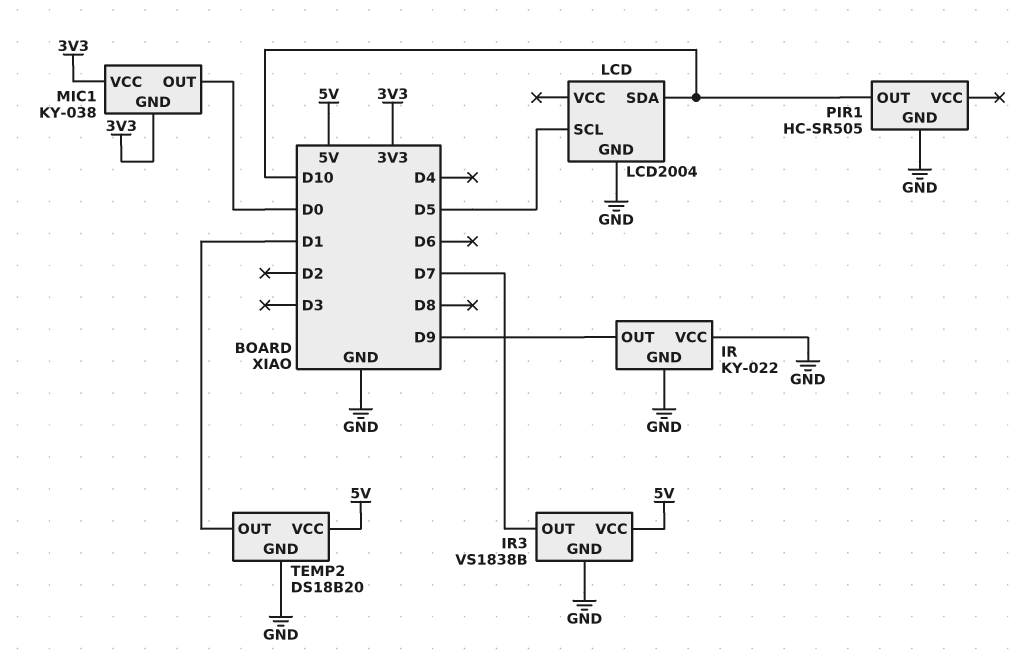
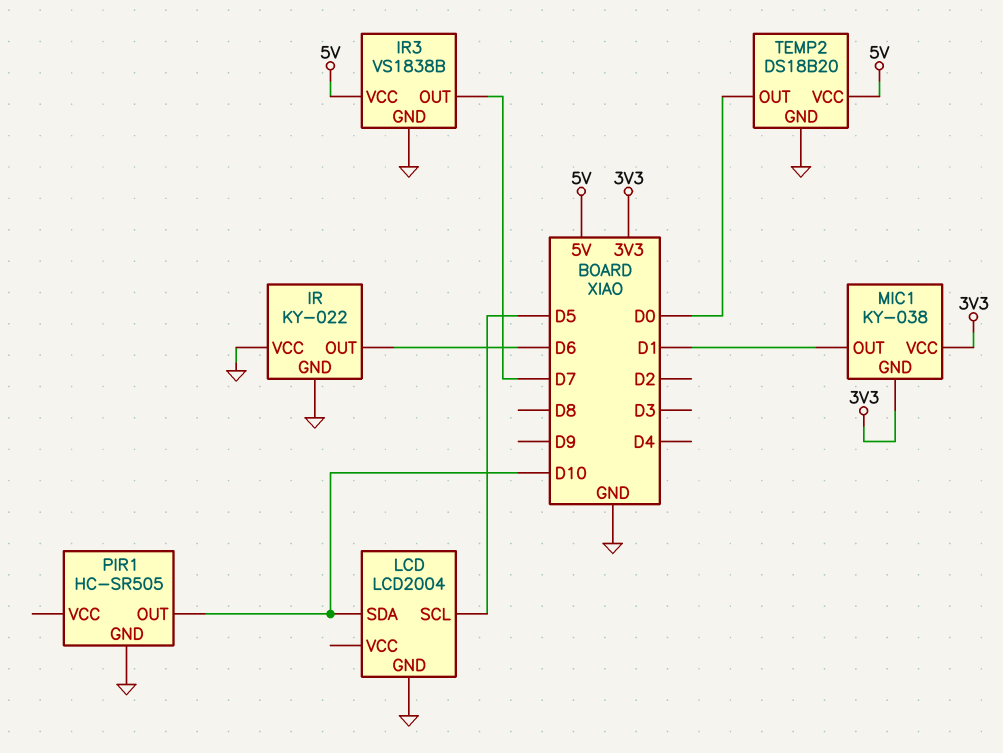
IR pin OUT: D9 -> D6
MIC1 pin OUT: D0 -> D1
TEMP2 pin OUT: D1 -> D0

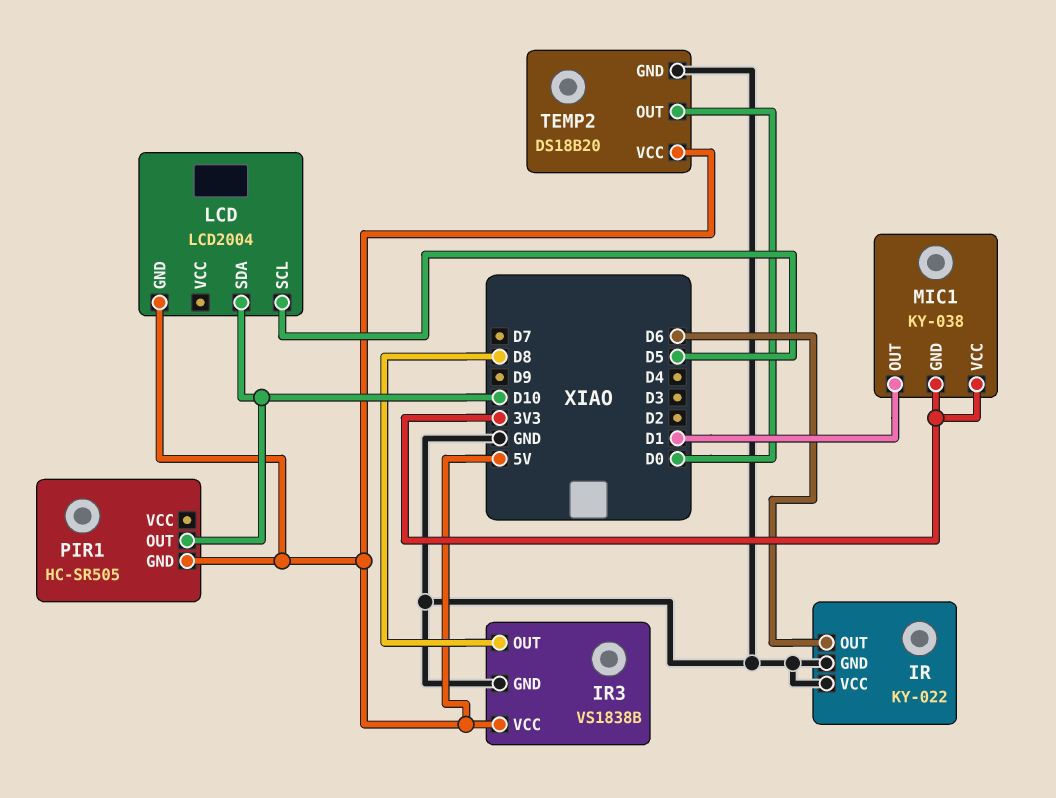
IR3 pin OUT: D7 -> D8
LCD pin GND: GND -> 5V
PIR1 pin GND: GND -> 5V

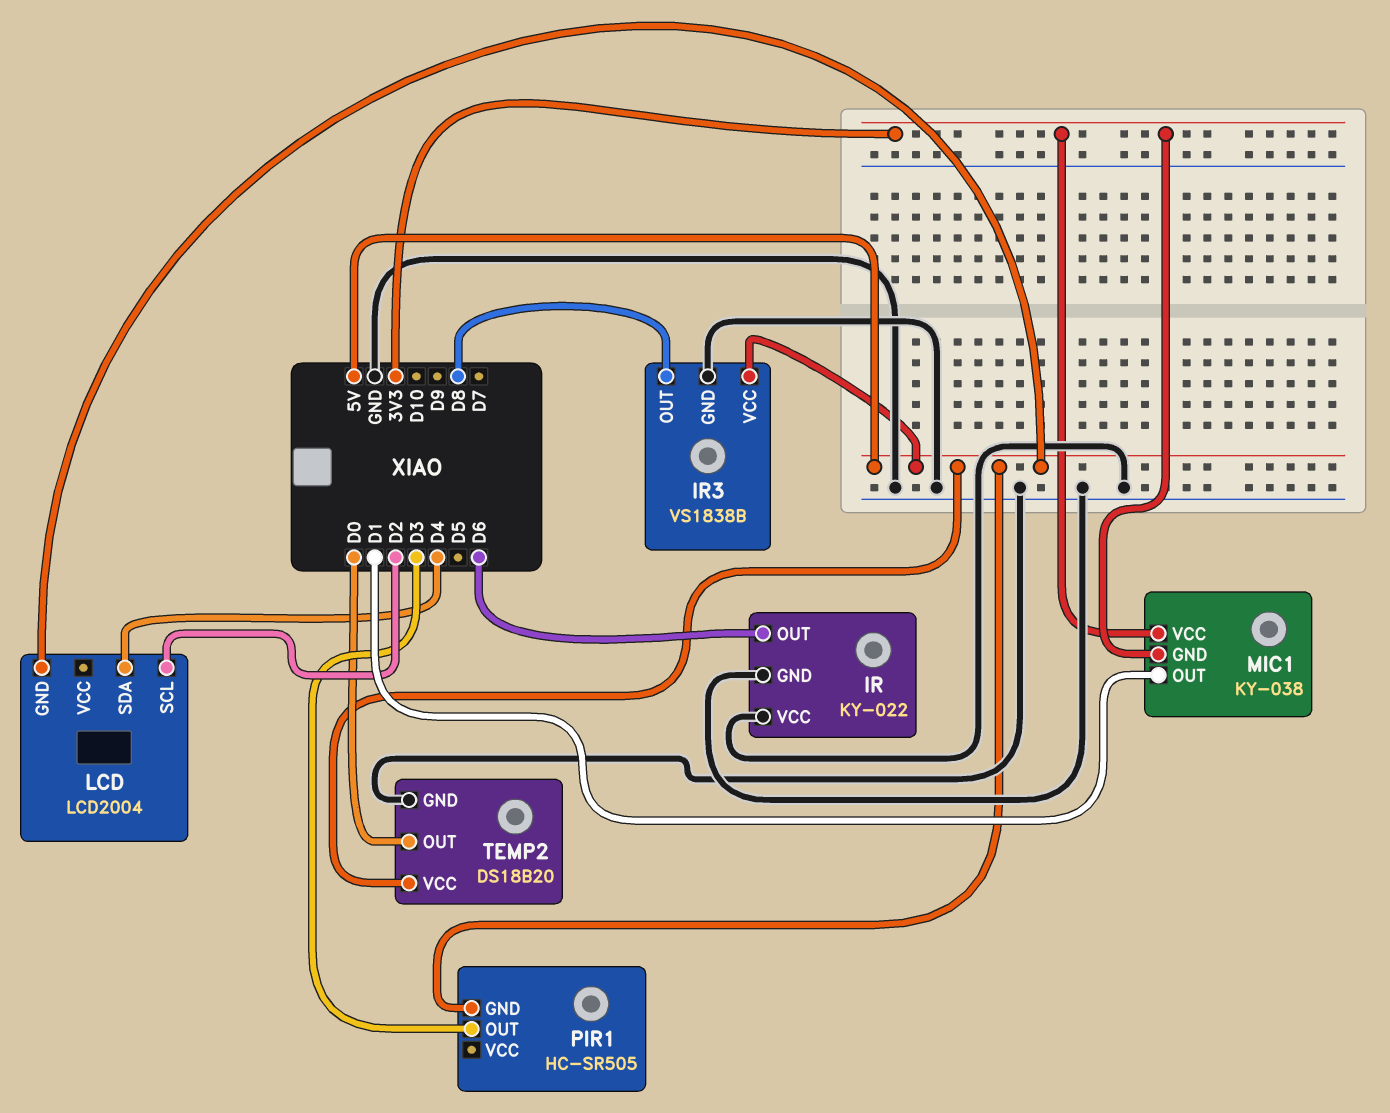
LCD pin SCL: D5 -> D2
LCD pin SDA: D10 -> D4
PIR1 pin OUT: D10 -> D3

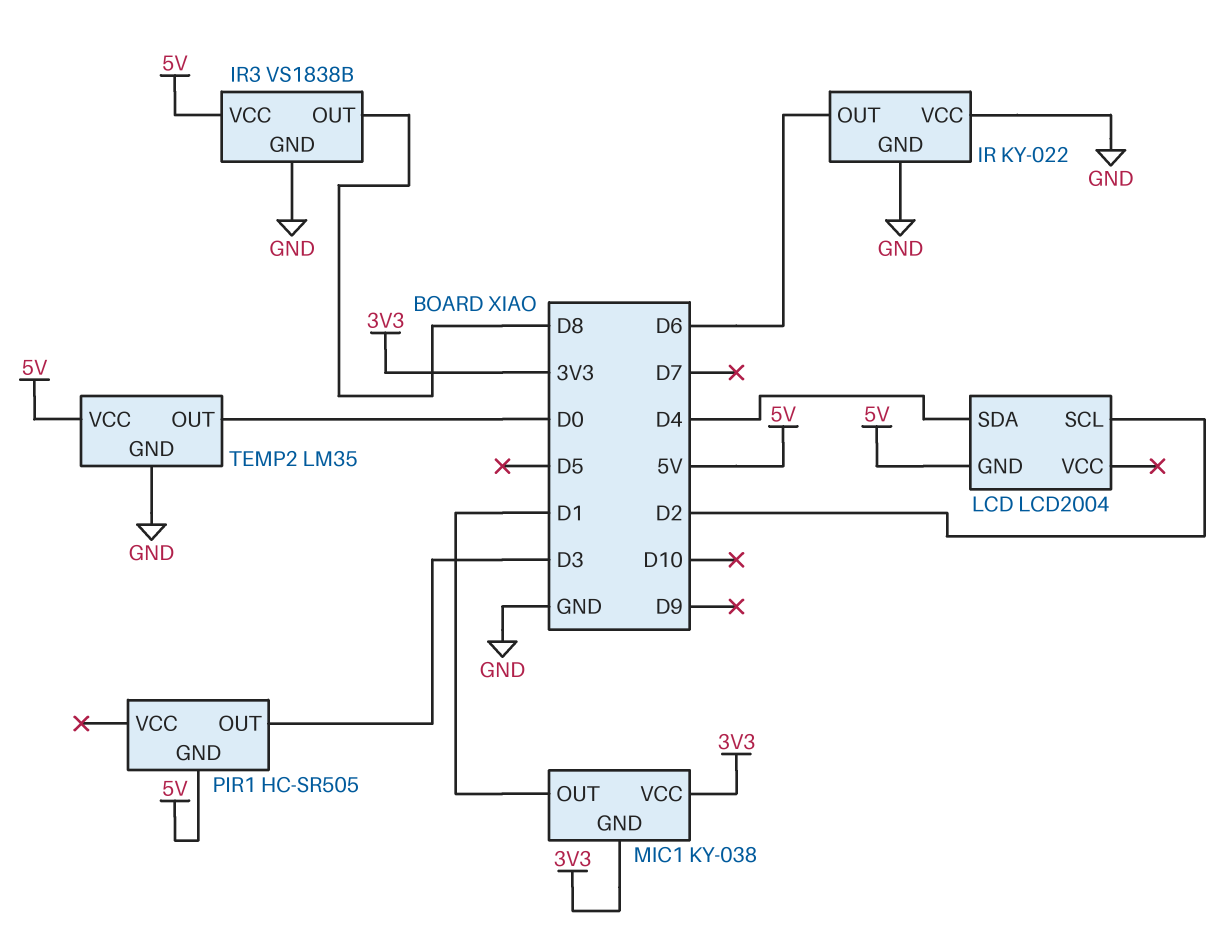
TEMP2: DS18B20 -> LM35

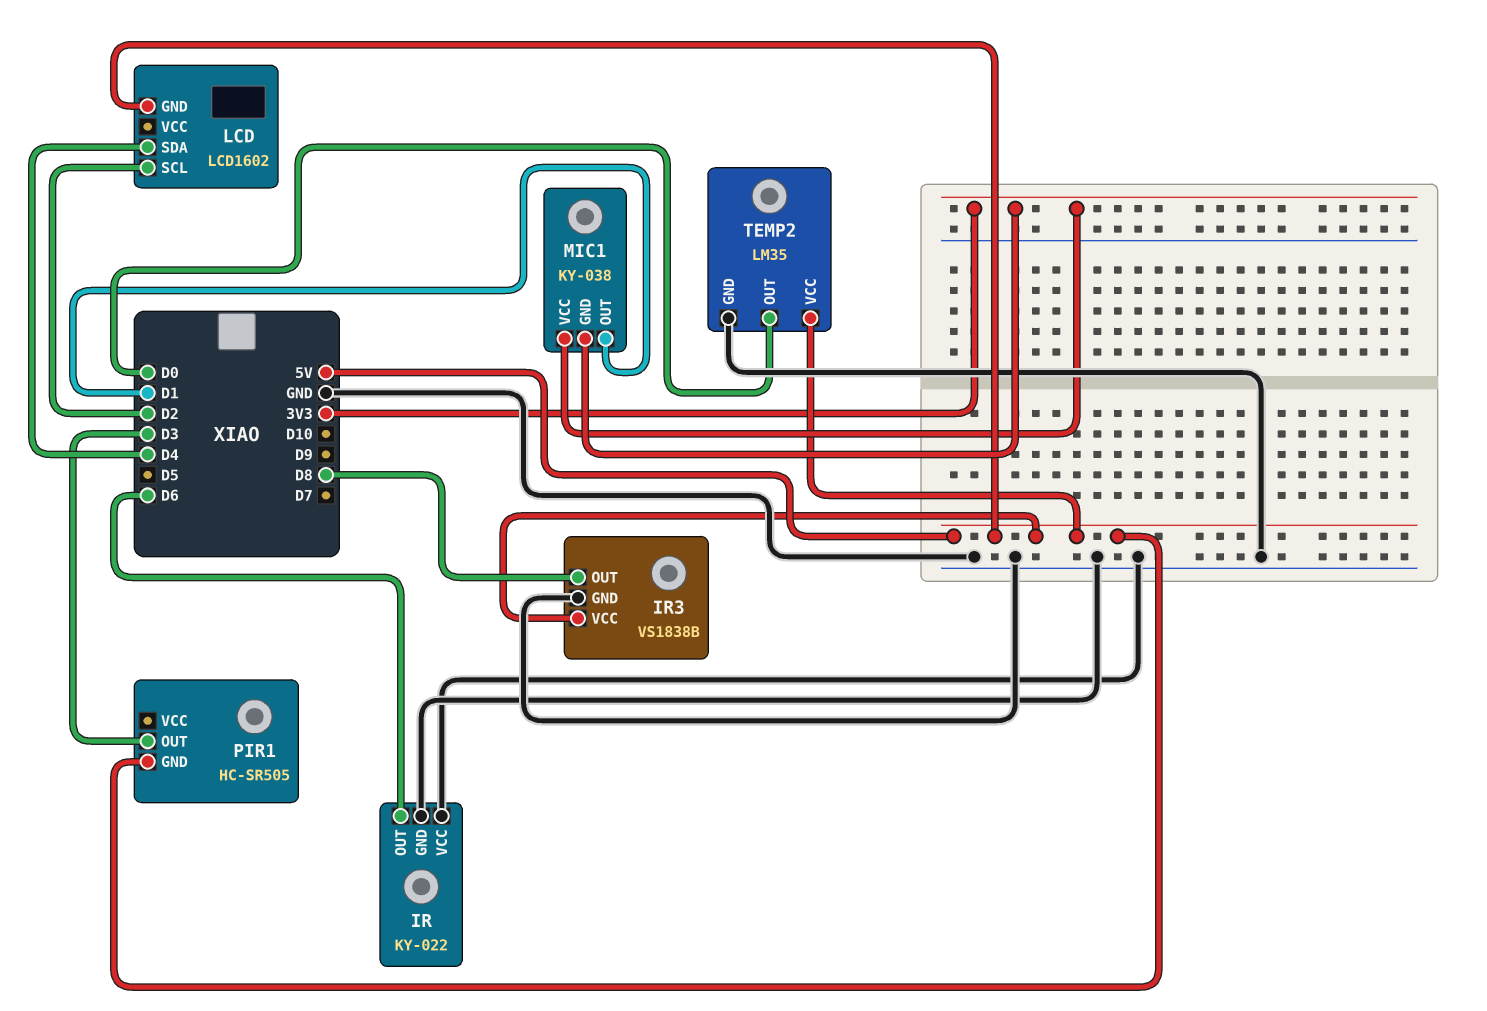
LCD: LCD2004 -> LCD1602

